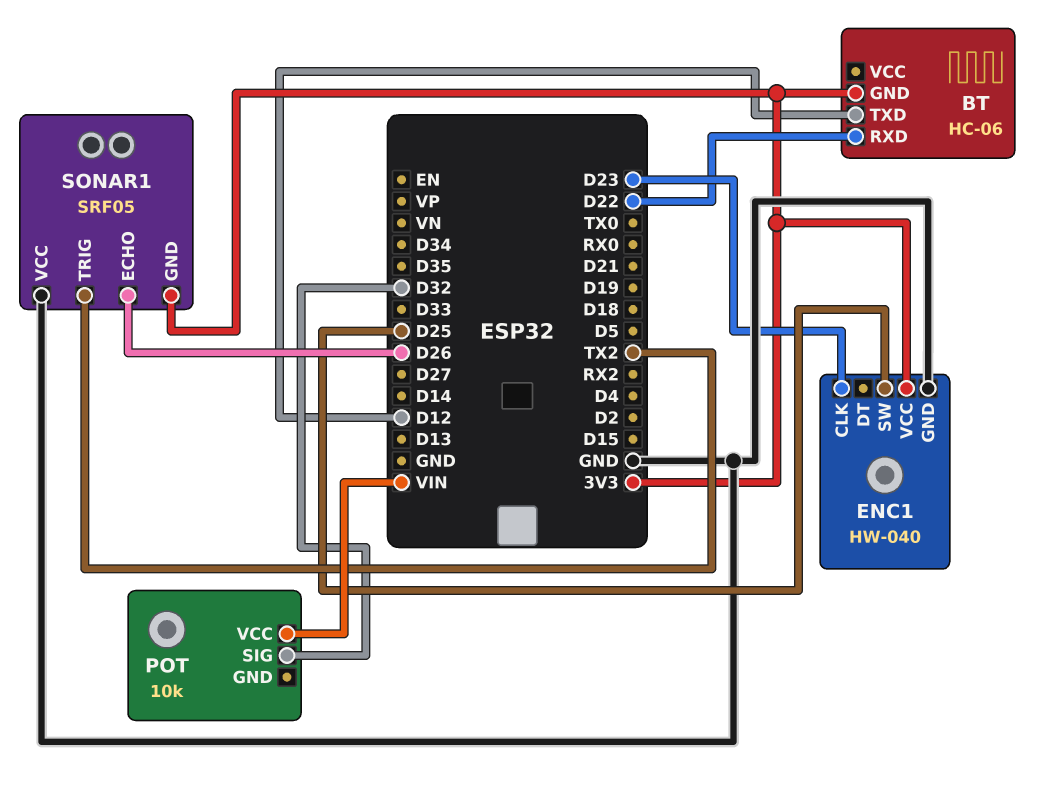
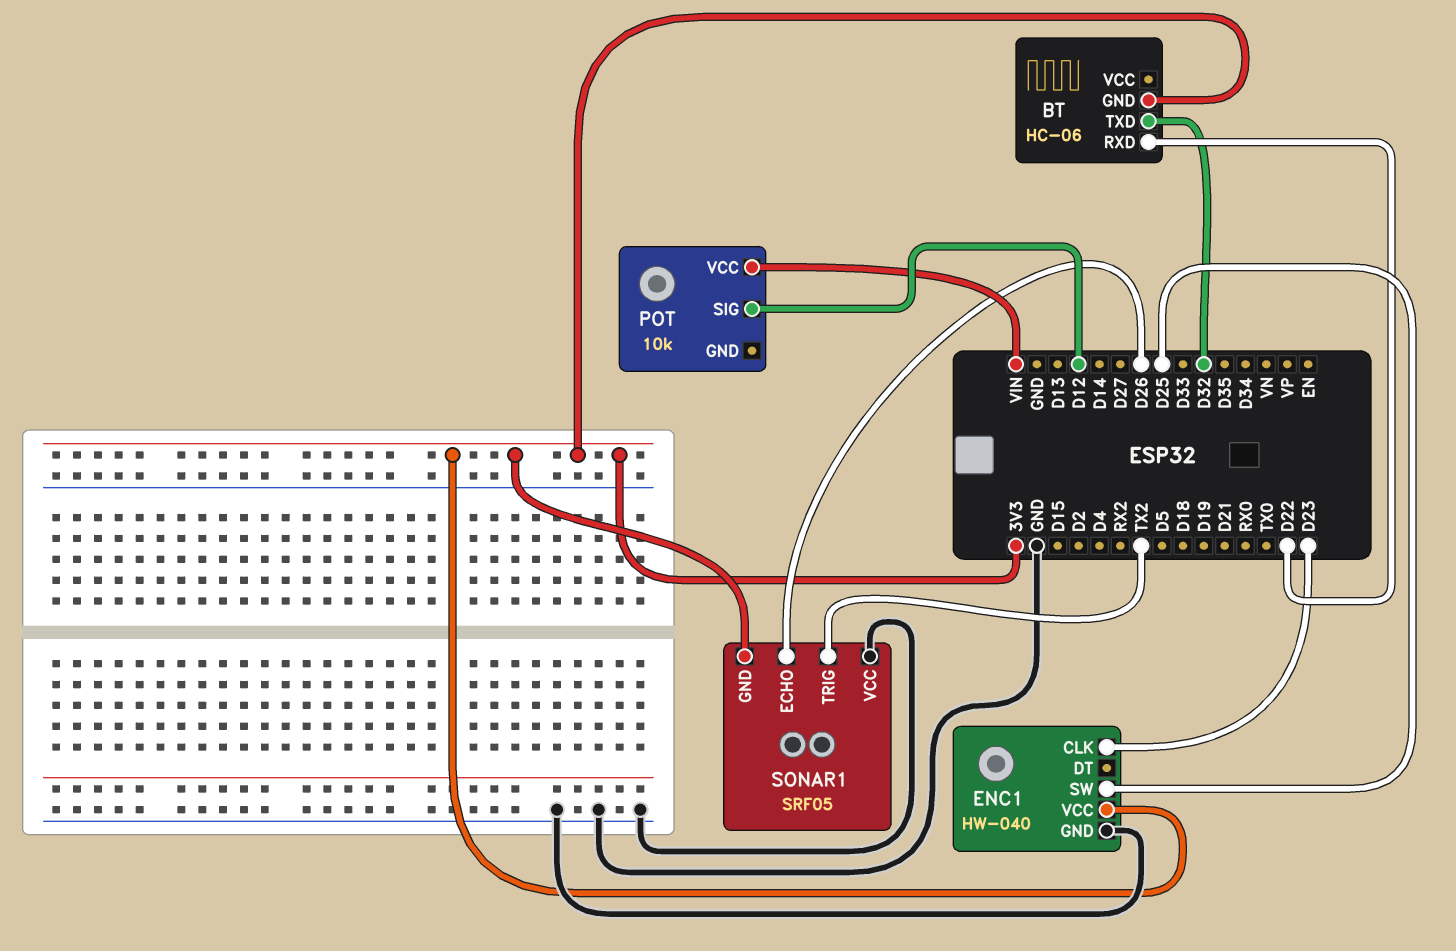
BT pin TXD: D12 -> D32
POT pin SIG: D32 -> D12

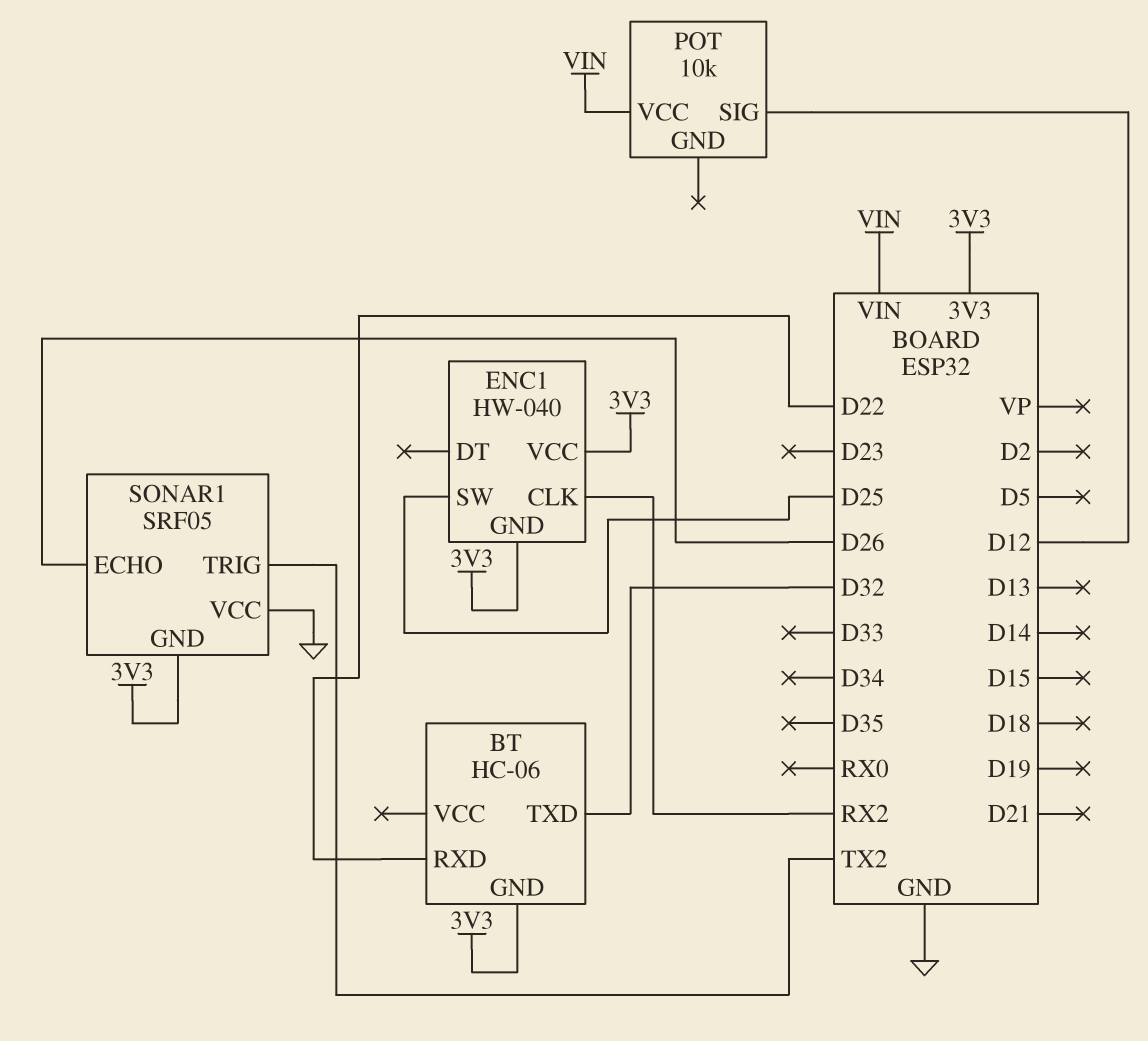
ENC1 pin CLK: D23 -> RX2
ENC1 pin GND: GND -> 3V3

